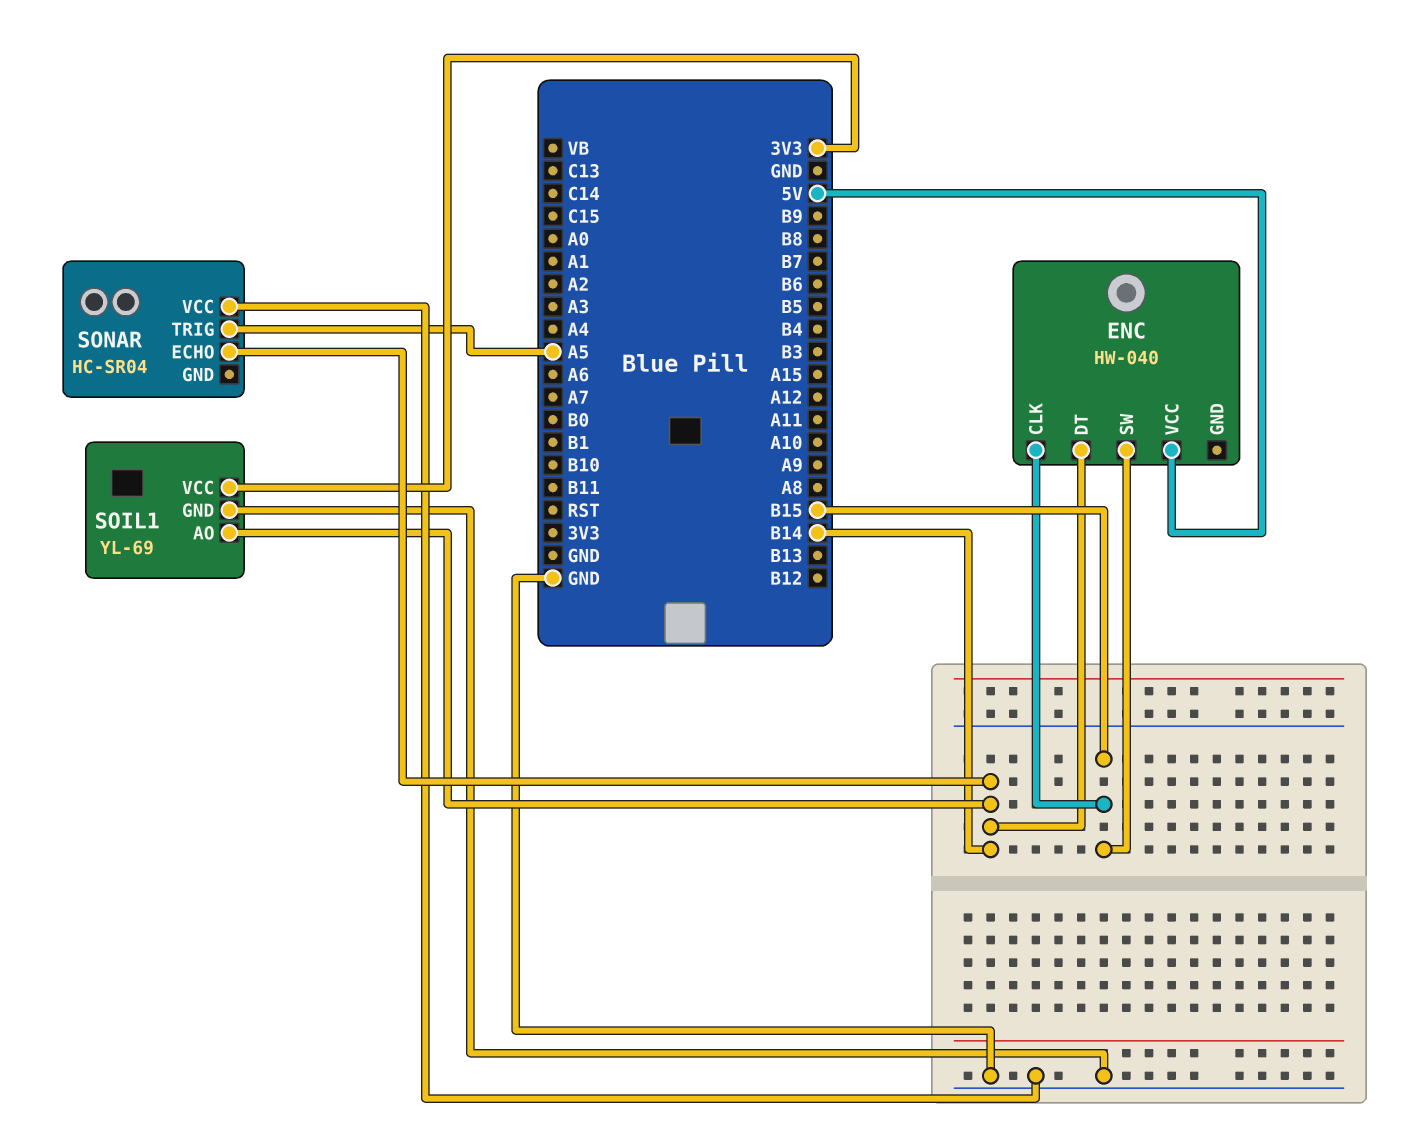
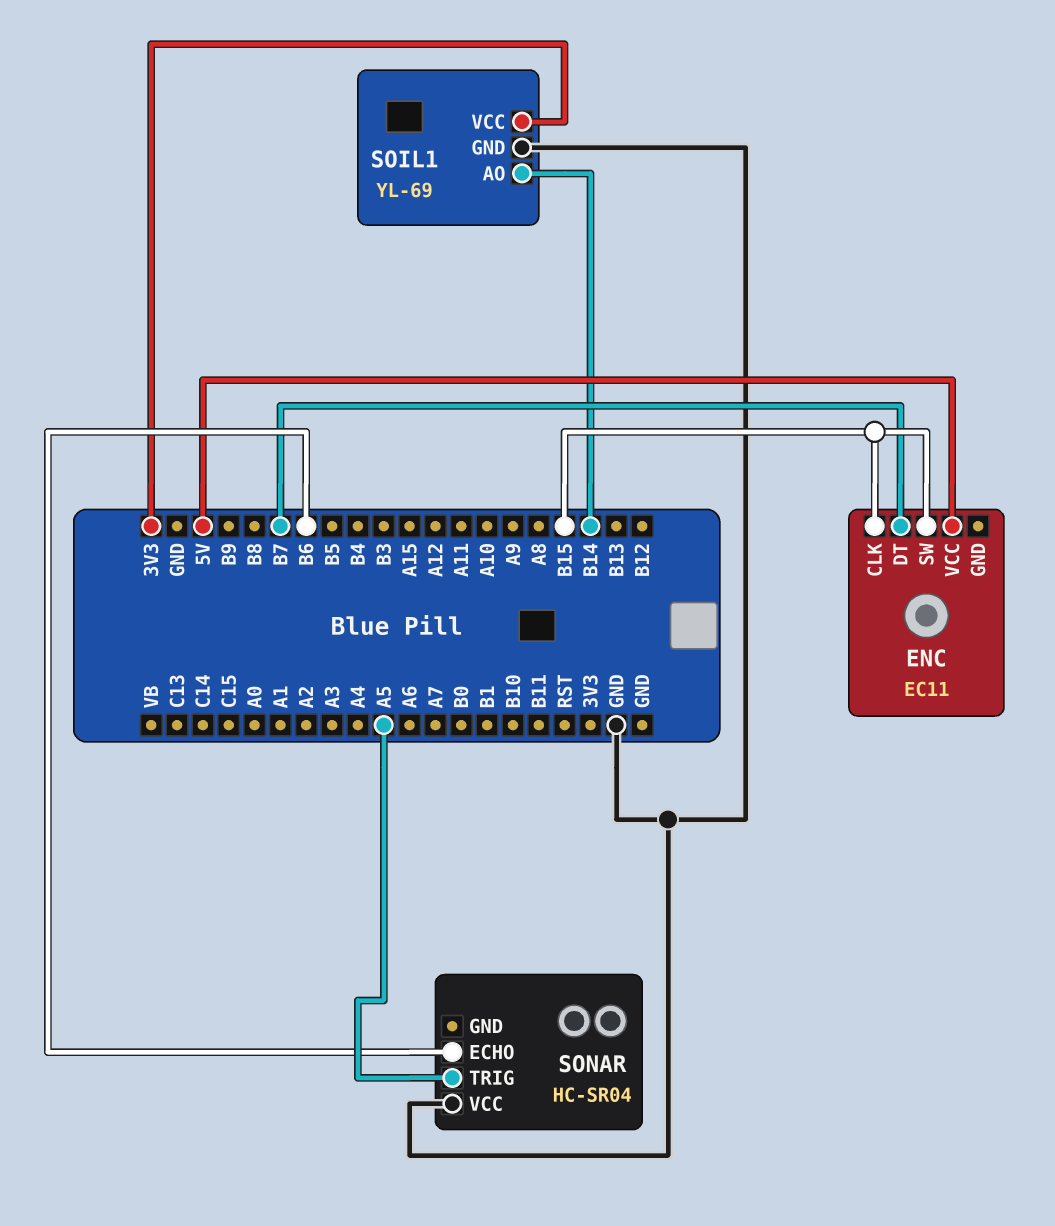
ENC: HW-040 -> EC11
ENC pin DT: B14 -> B7
SONAR pin ECHO: B14 -> B6

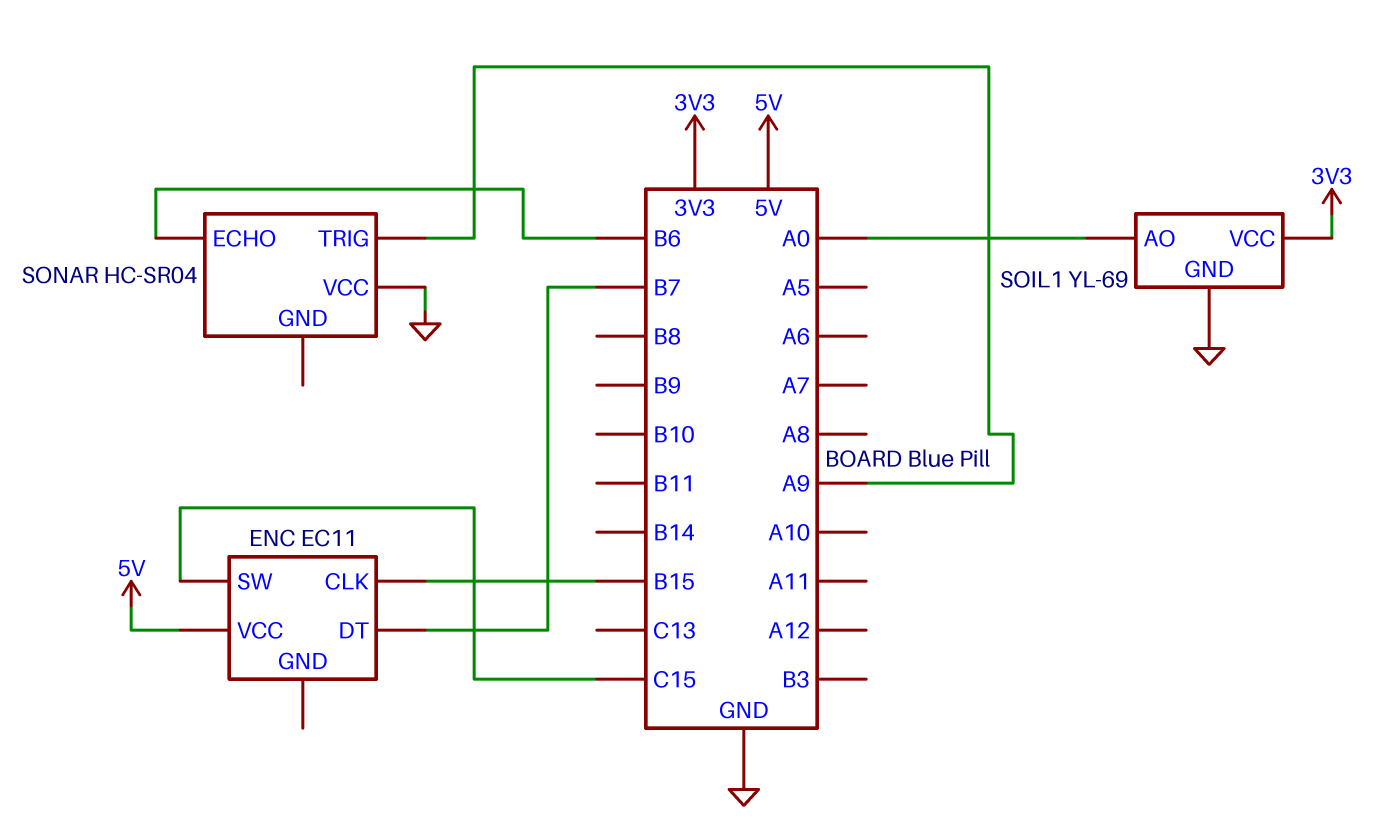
ENC pin SW: B15 -> C15
SOIL1 pin AO: B14 -> A0
SONAR pin TRIG: A5 -> A9

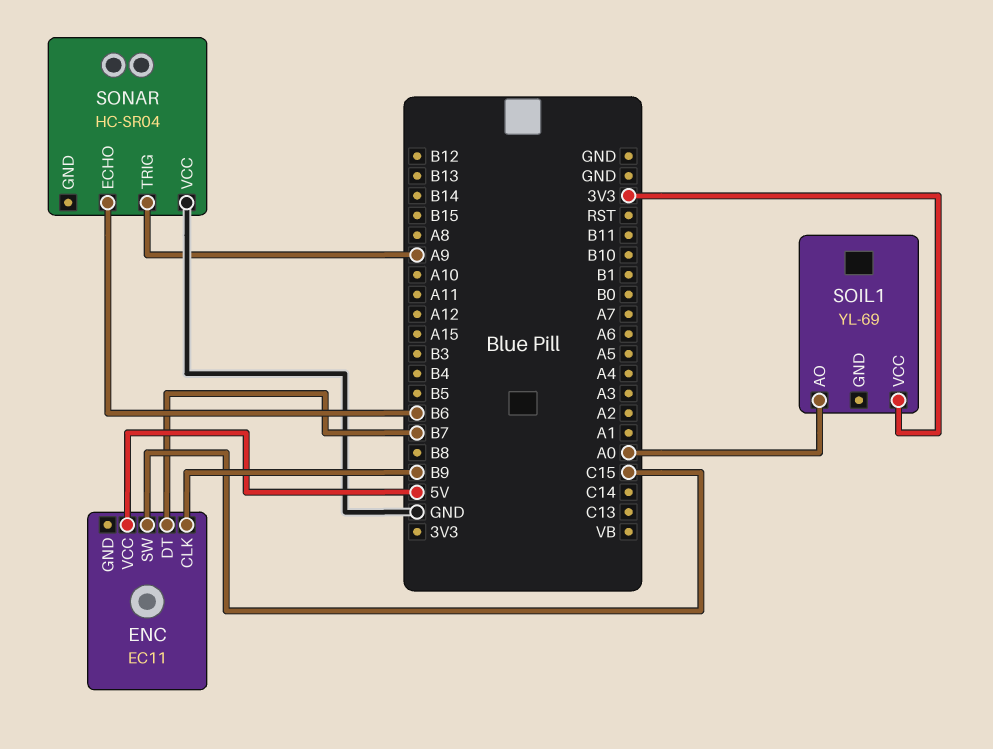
ENC pin CLK: B15 -> B9
SOIL1 pin GND: GND -> none

